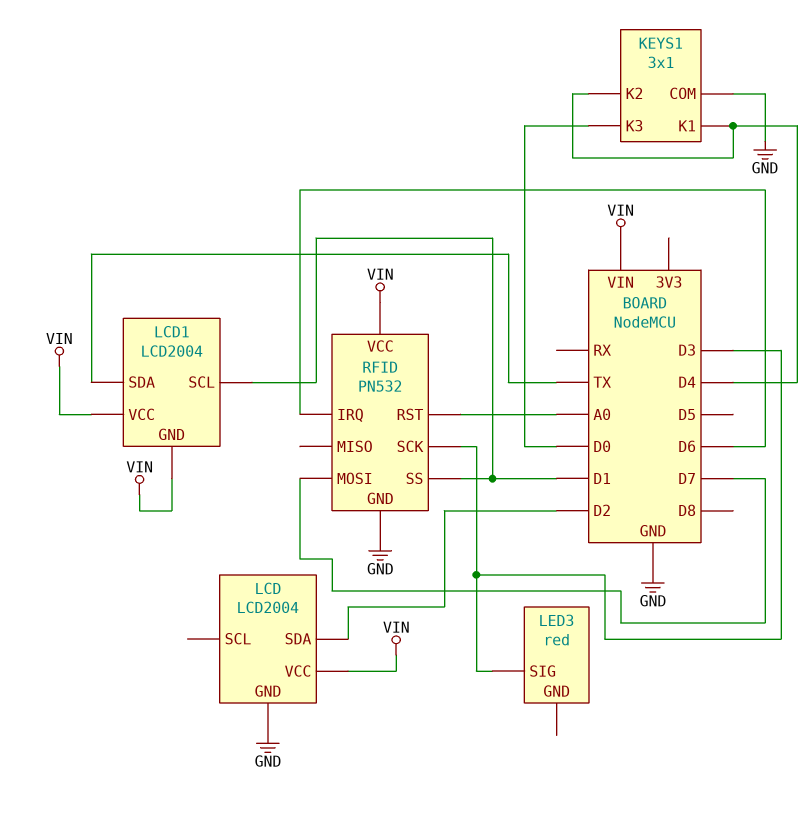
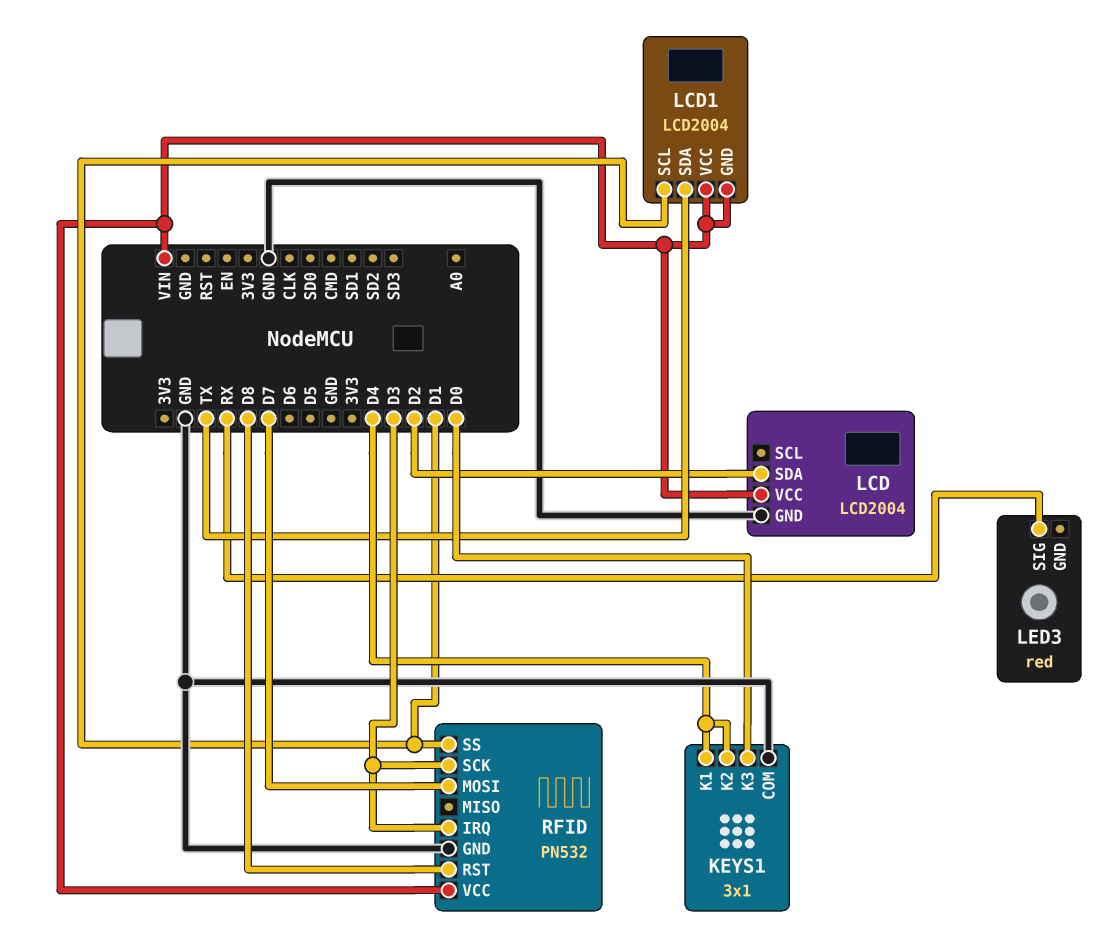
LED3 pin SIG: D3 -> RX
RFID pin IRQ: D6 -> D3
RFID pin RST: A0 -> D8

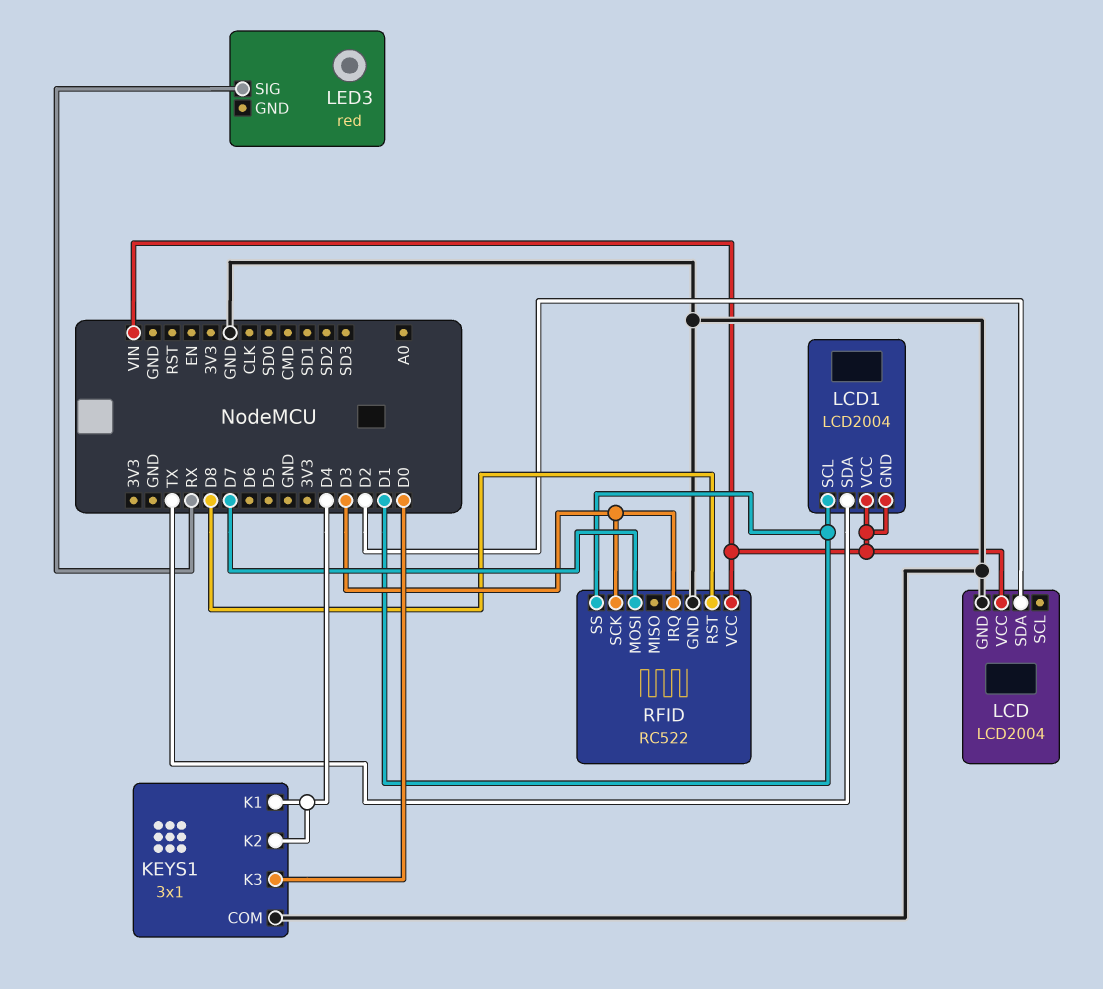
RFID: PN532 -> RC522

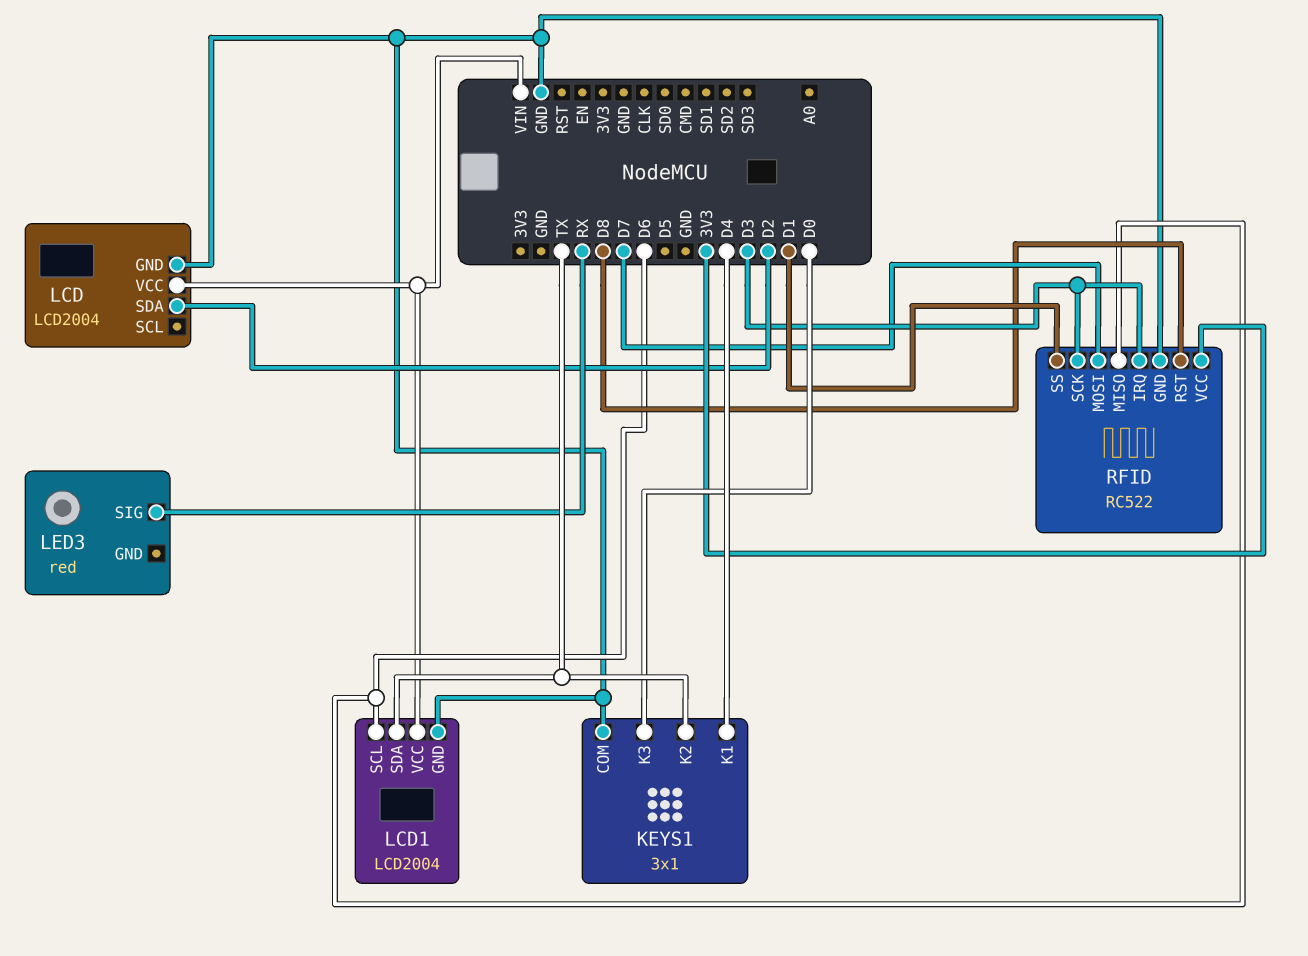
KEYS1 pin K2: D4 -> TX
LCD1 pin GND: VIN -> GND
LCD1 pin SCL: D1 -> D6
RFID pin MISO: none -> D6
RFID pin VCC: VIN -> 3V3

